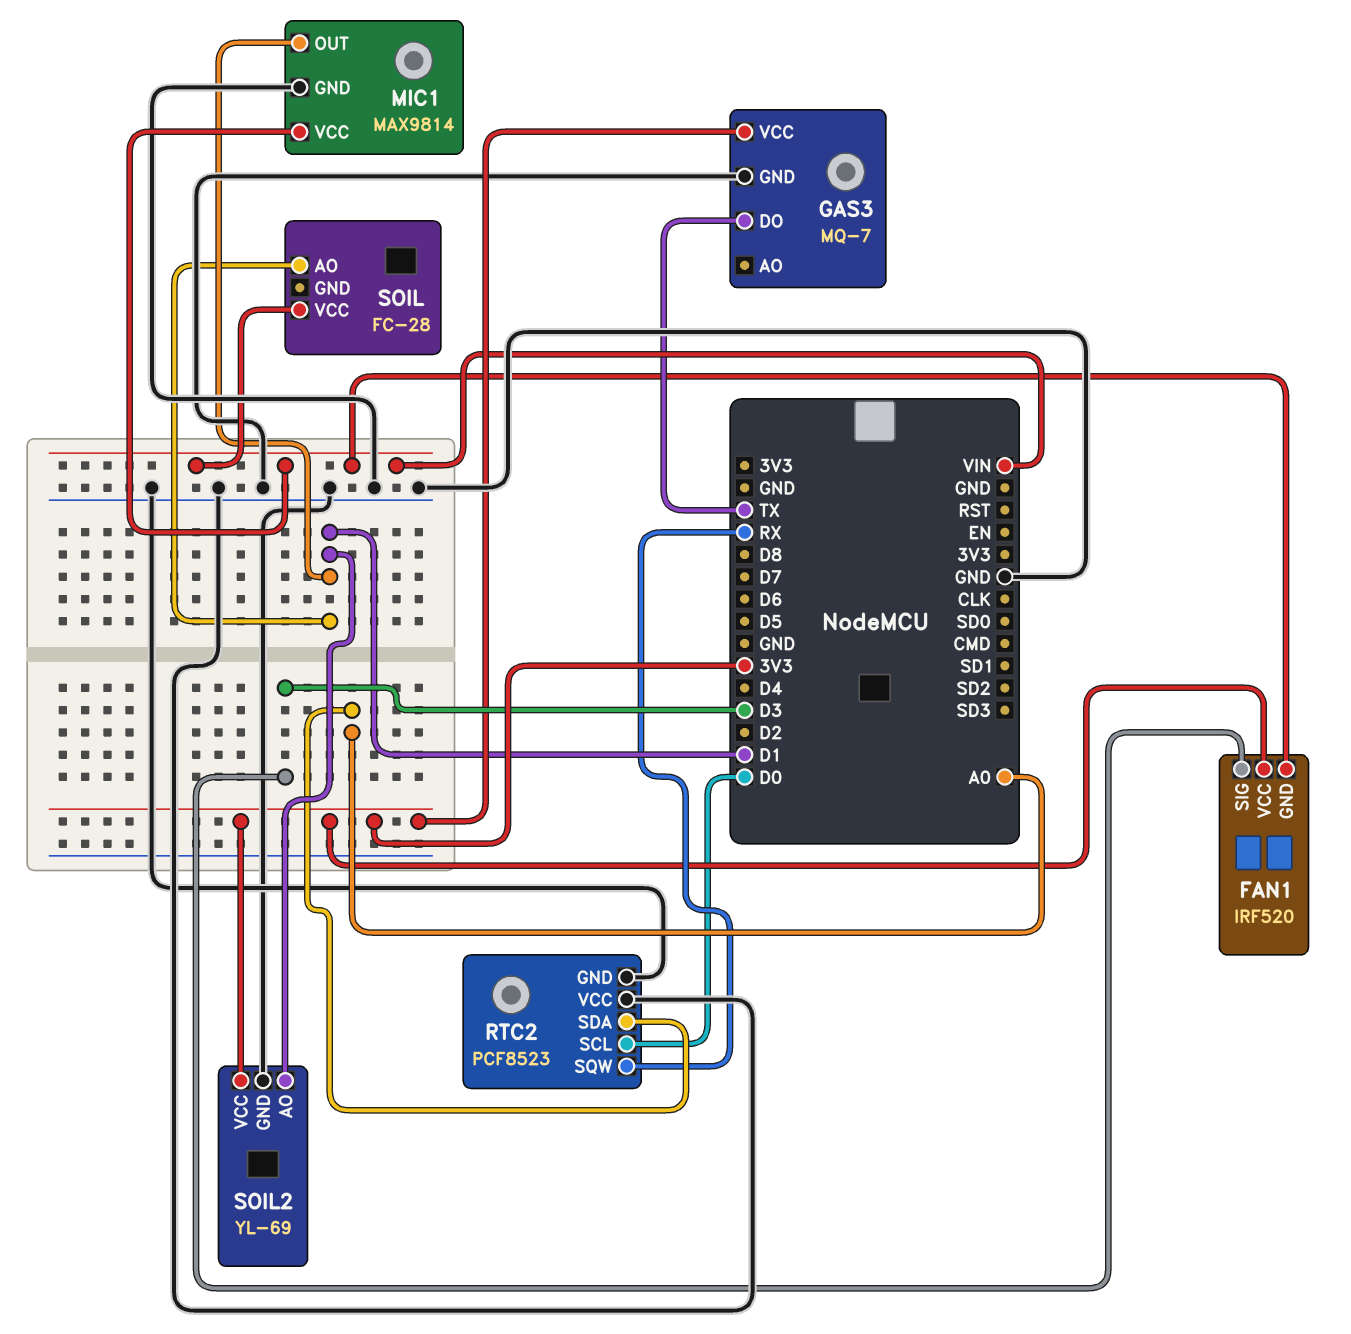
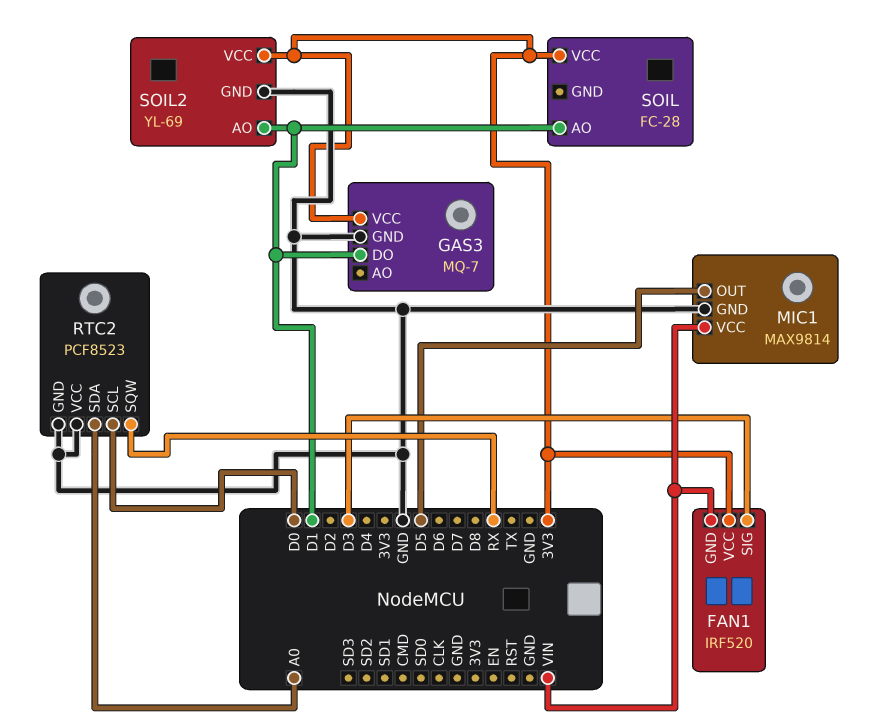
GAS3 pin DO: TX -> D1
MIC1 pin OUT: D1 -> D5
SOIL pin VCC: VIN -> 3V3

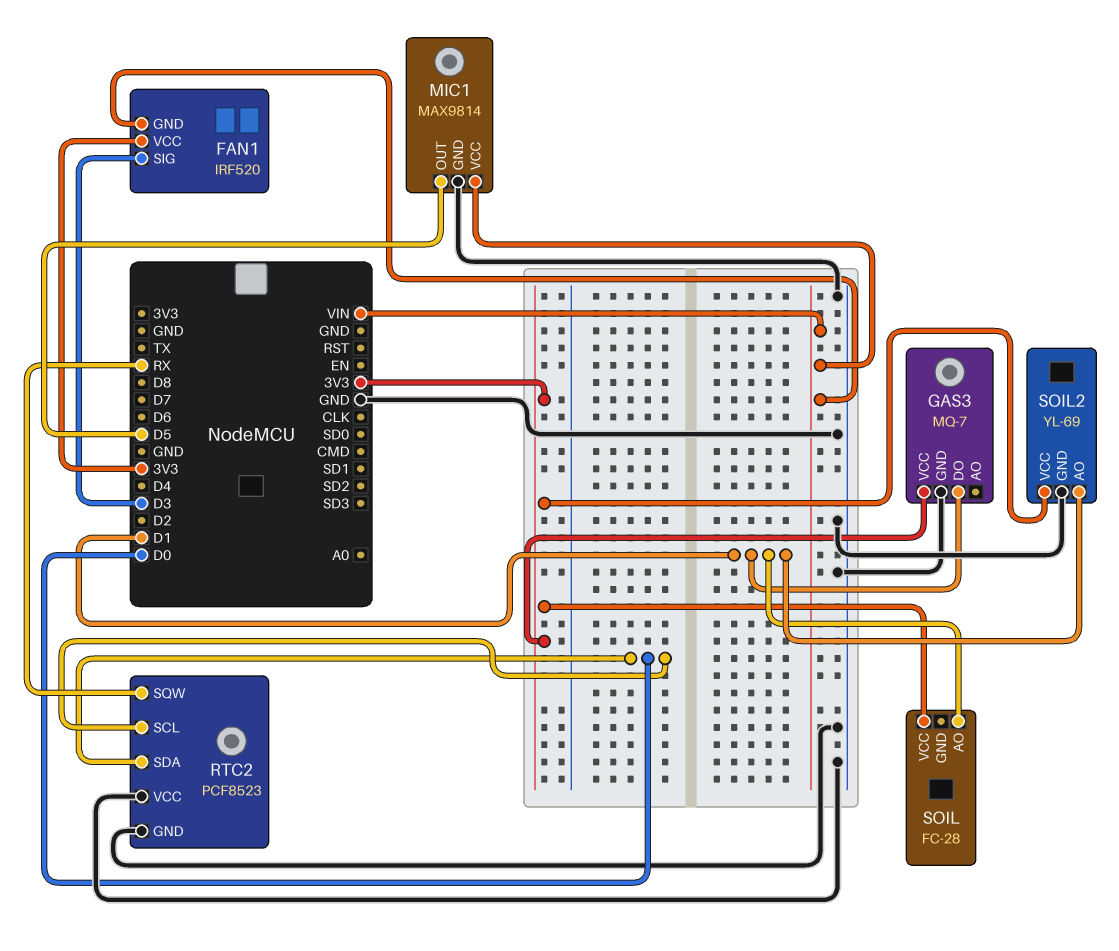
RTC2 pin SDA: A0 -> D0

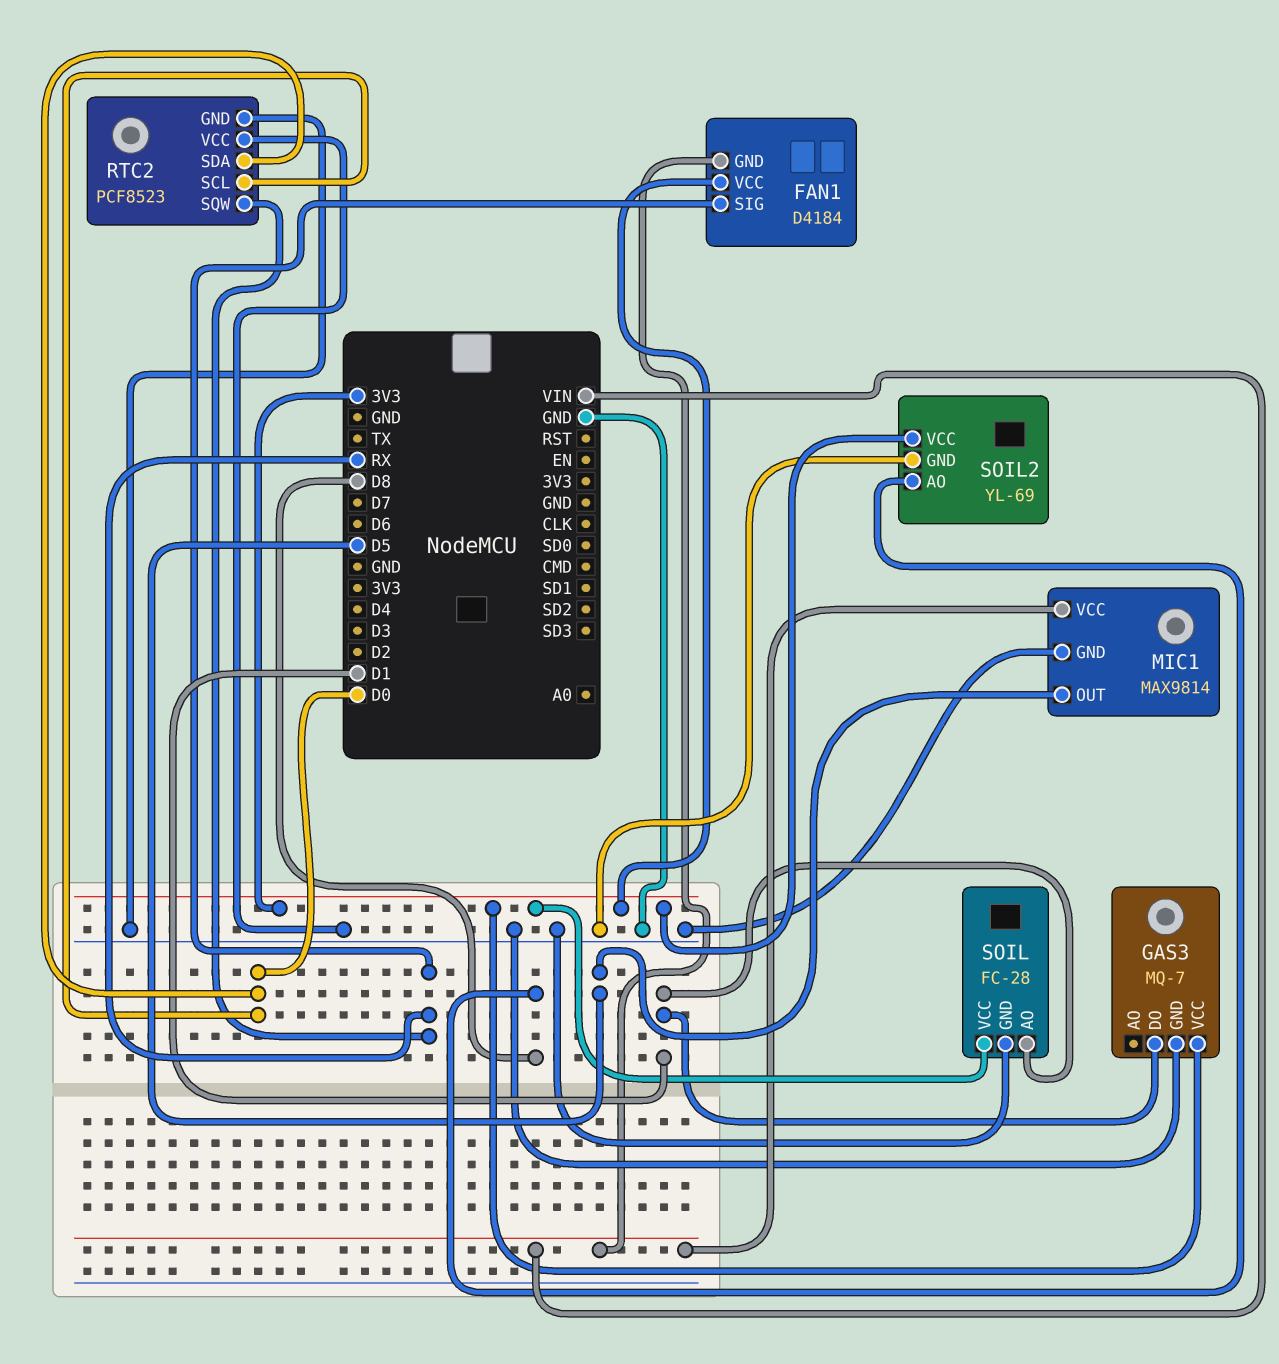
FAN1: IRF520 -> D4184
FAN1 pin SIG: D3 -> RX
SOIL pin GND: none -> GND
SOIL2 pin AO: D1 -> D8

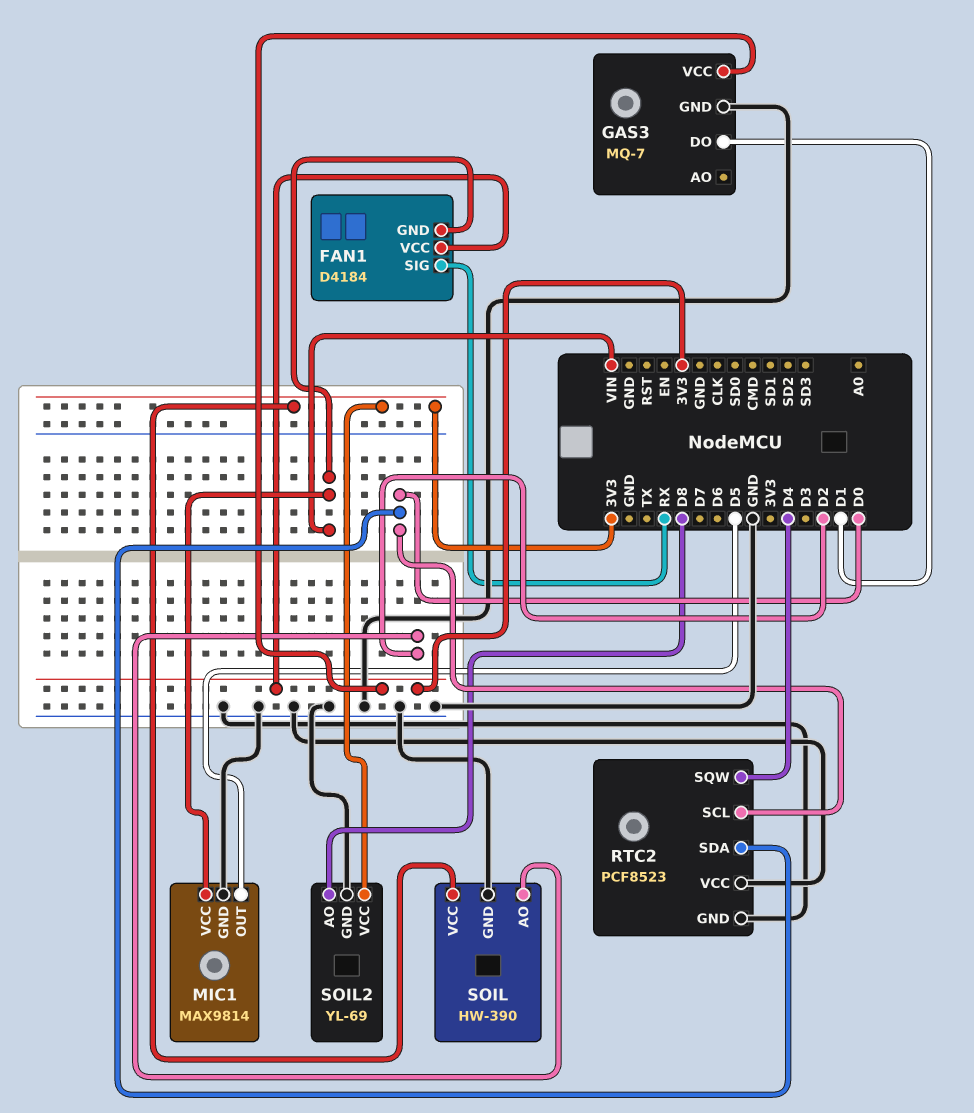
RTC2 pin SQW: RX -> D4
SOIL: FC-28 -> HW-390
SOIL pin AO: D1 -> D2

